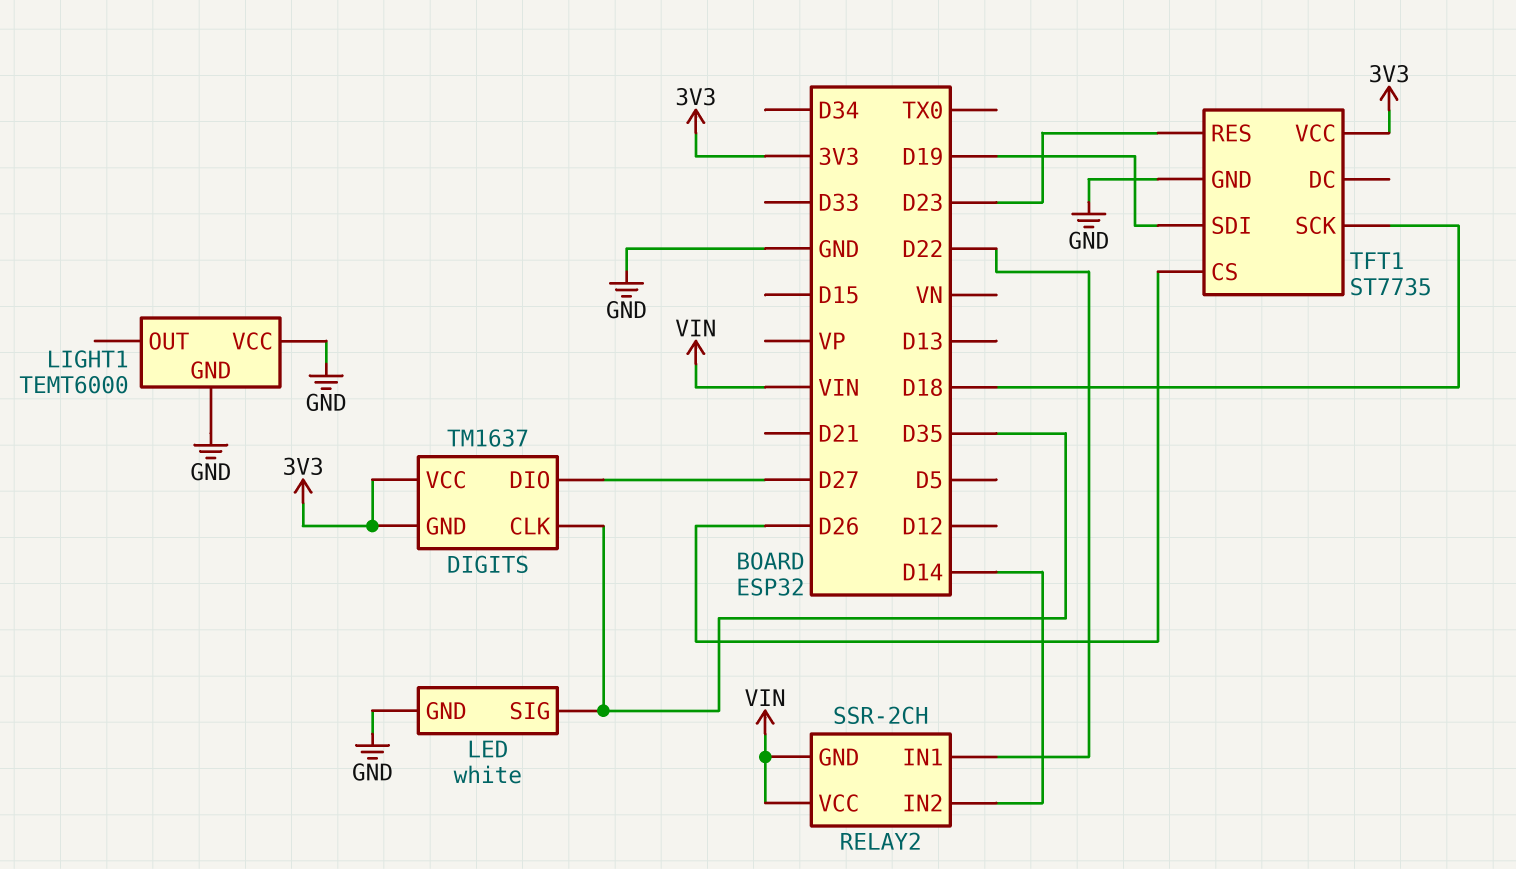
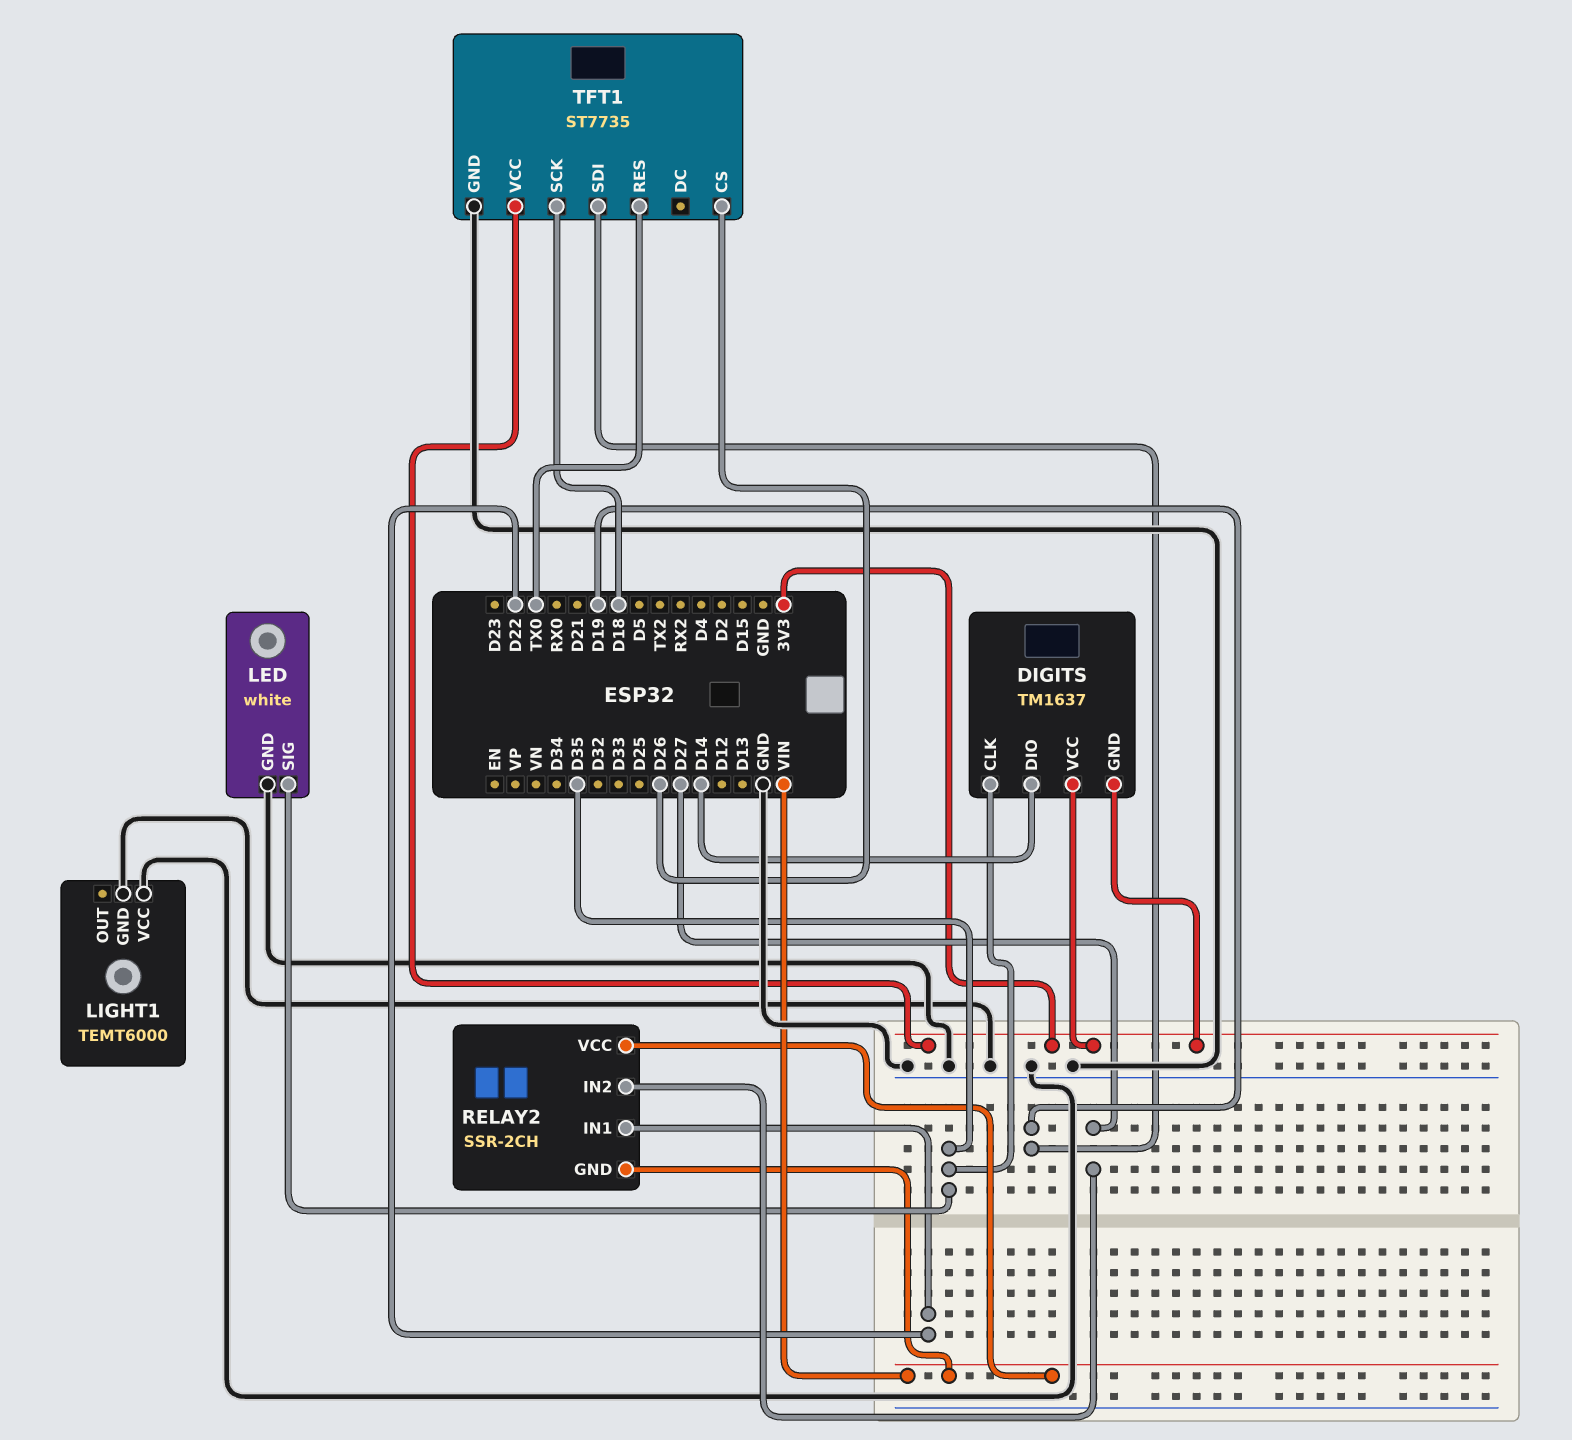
DIGITS pin DIO: D27 -> D14
RELAY2 pin IN2: D14 -> D27
TFT1 pin RES: D23 -> TX0

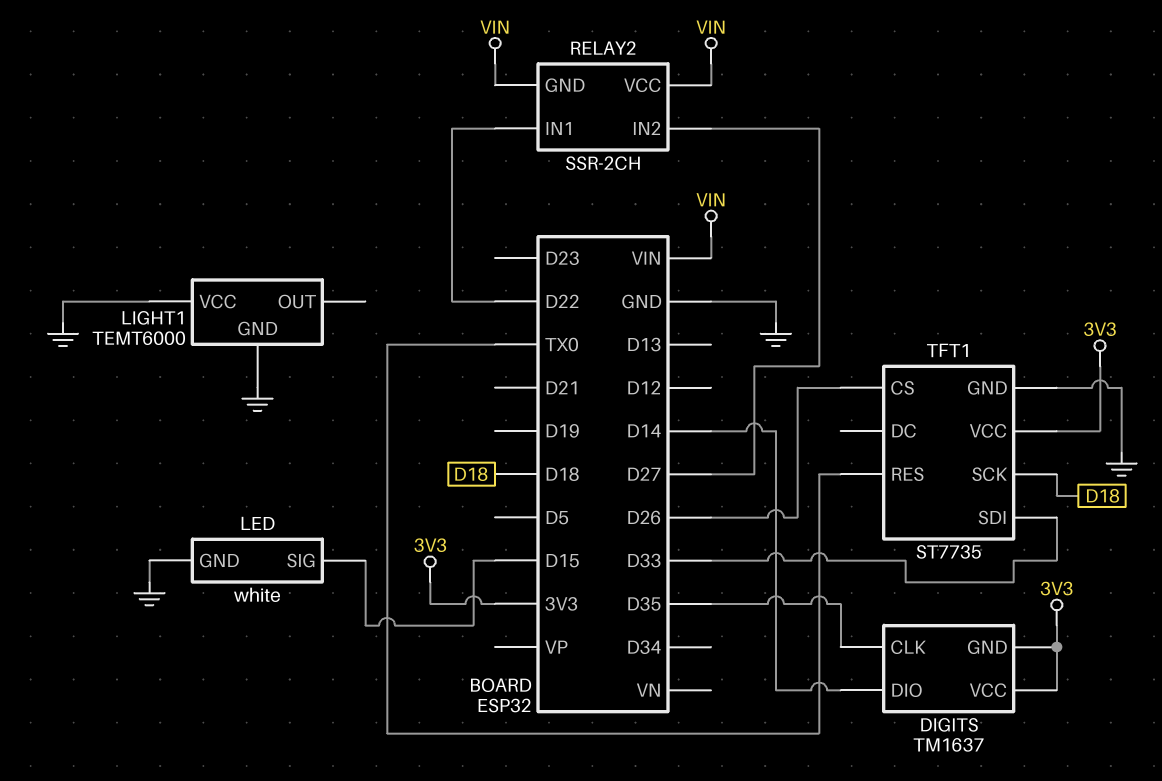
LED pin SIG: D35 -> D15
TFT1 pin SDI: D19 -> D33

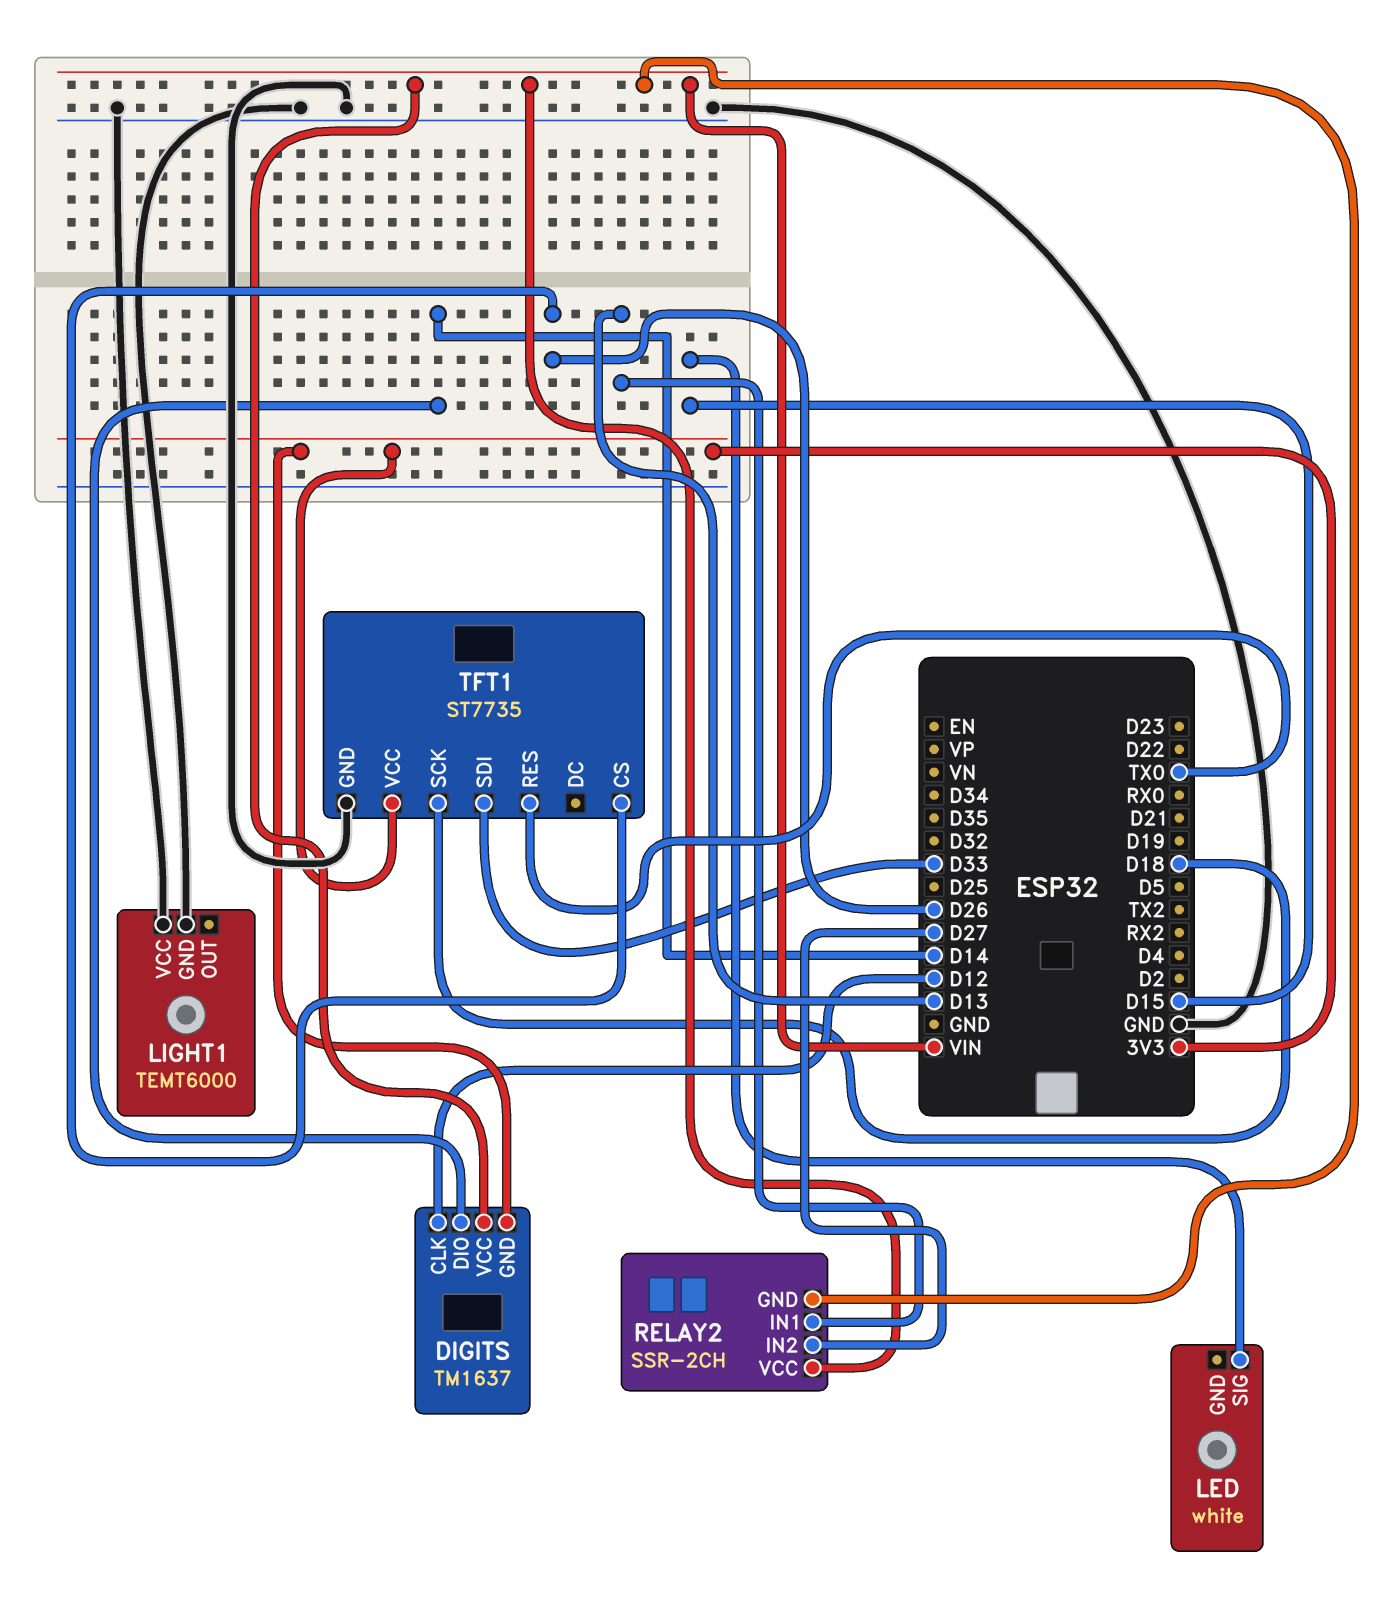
DIGITS pin CLK: D35 -> D12
DIGITS pin VCC: 3V3 -> VIN
LED pin GND: GND -> none
RELAY2 pin IN1: D22 -> D13

